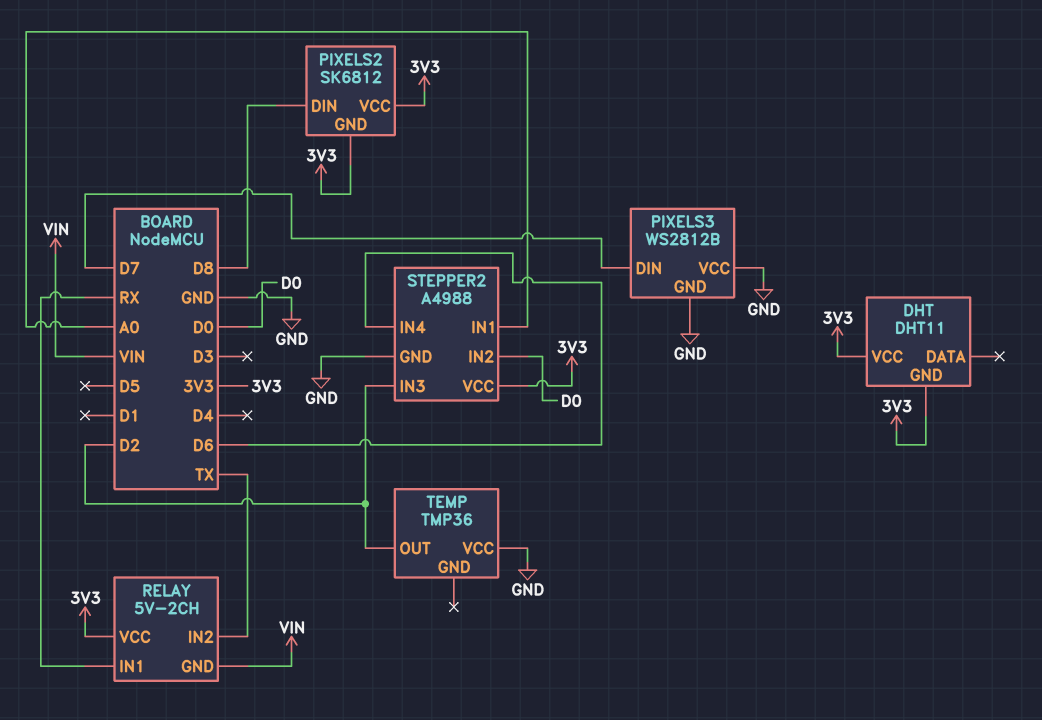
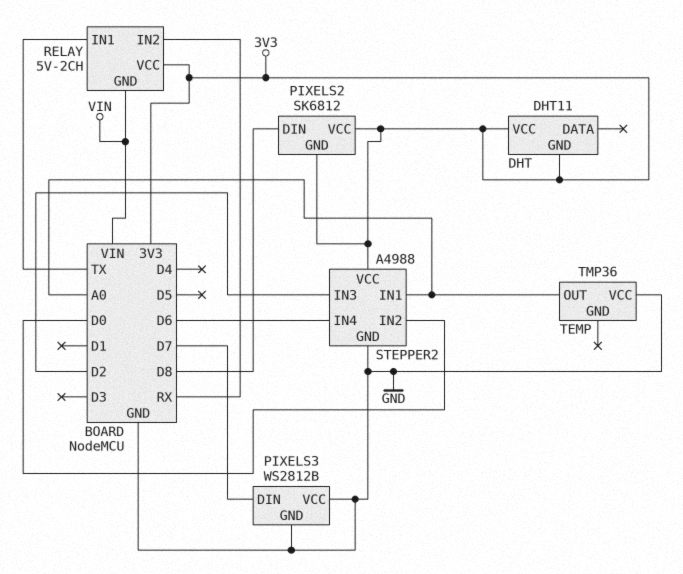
RELAY pin IN1: RX -> TX
RELAY pin IN2: TX -> RX
TEMP pin OUT: D2 -> A0

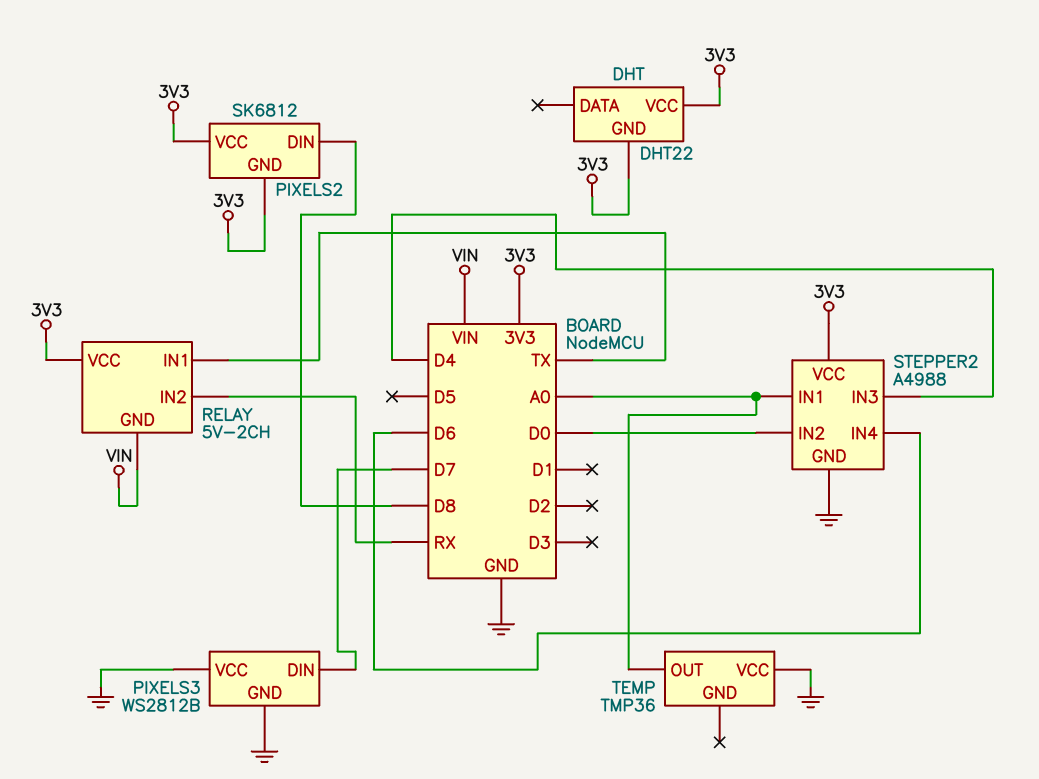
DHT: DHT11 -> DHT22
STEPPER2 pin IN3: D2 -> D4

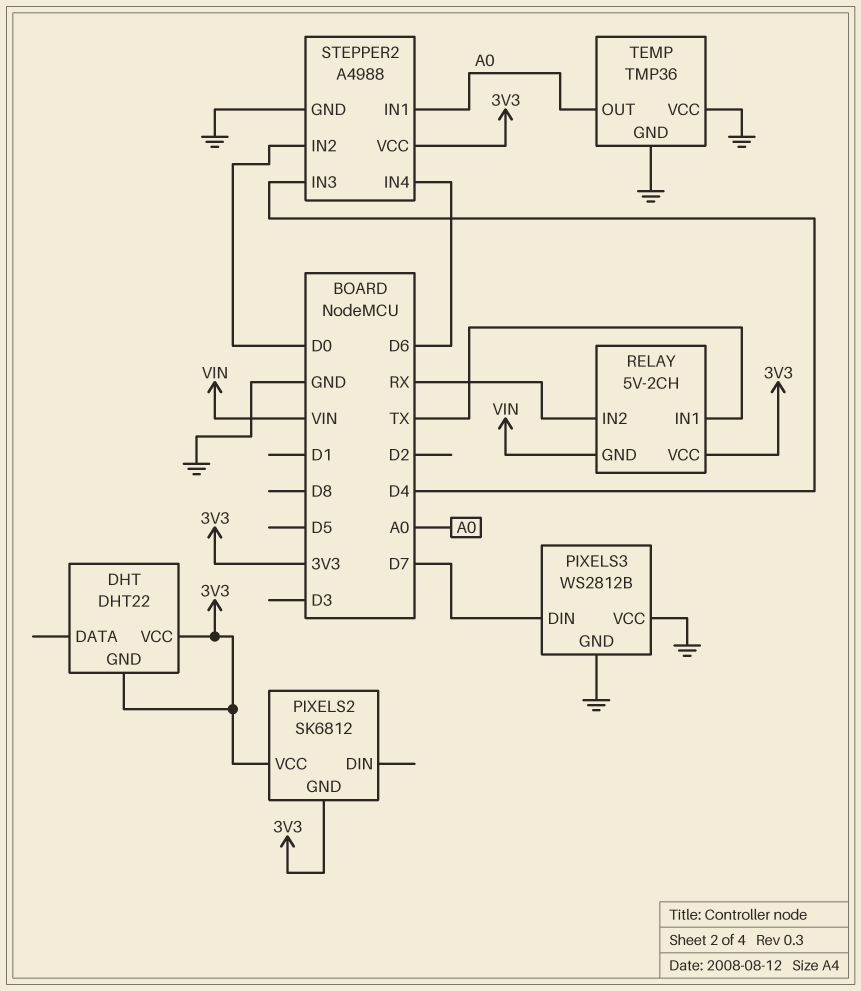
PIXELS2 pin DIN: D8 -> none
TEMP pin GND: none -> GND

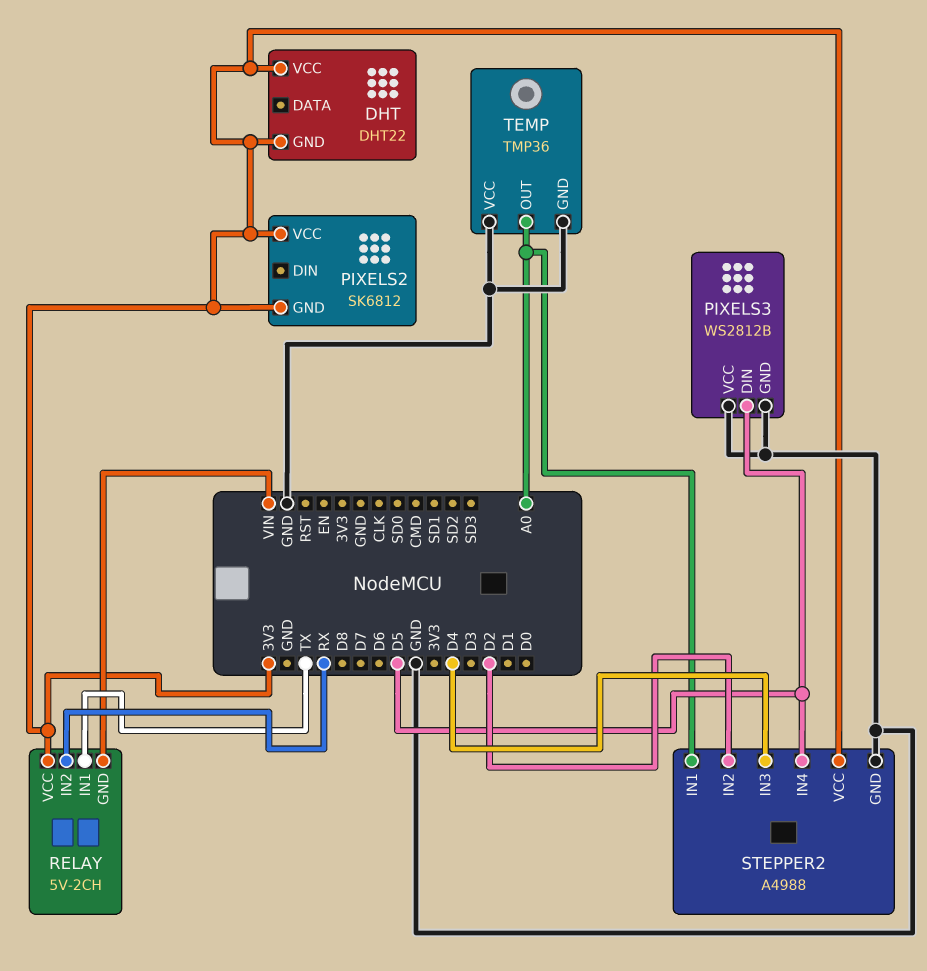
PIXELS3 pin DIN: D7 -> D5
STEPPER2 pin IN2: D0 -> D2
STEPPER2 pin IN4: D6 -> D5

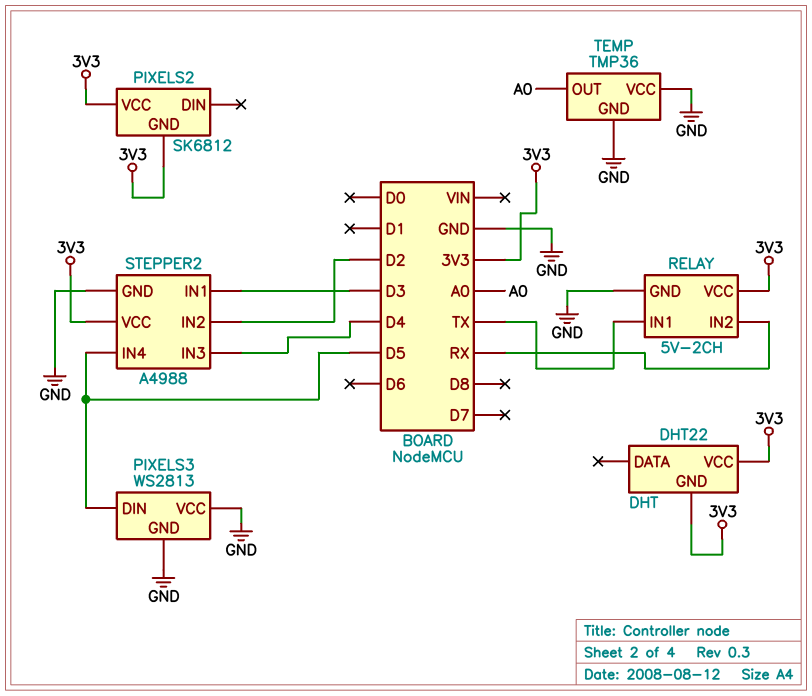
PIXELS3: WS2812B -> WS2813
RELAY pin GND: VIN -> GND
STEPPER2 pin IN1: A0 -> D3

